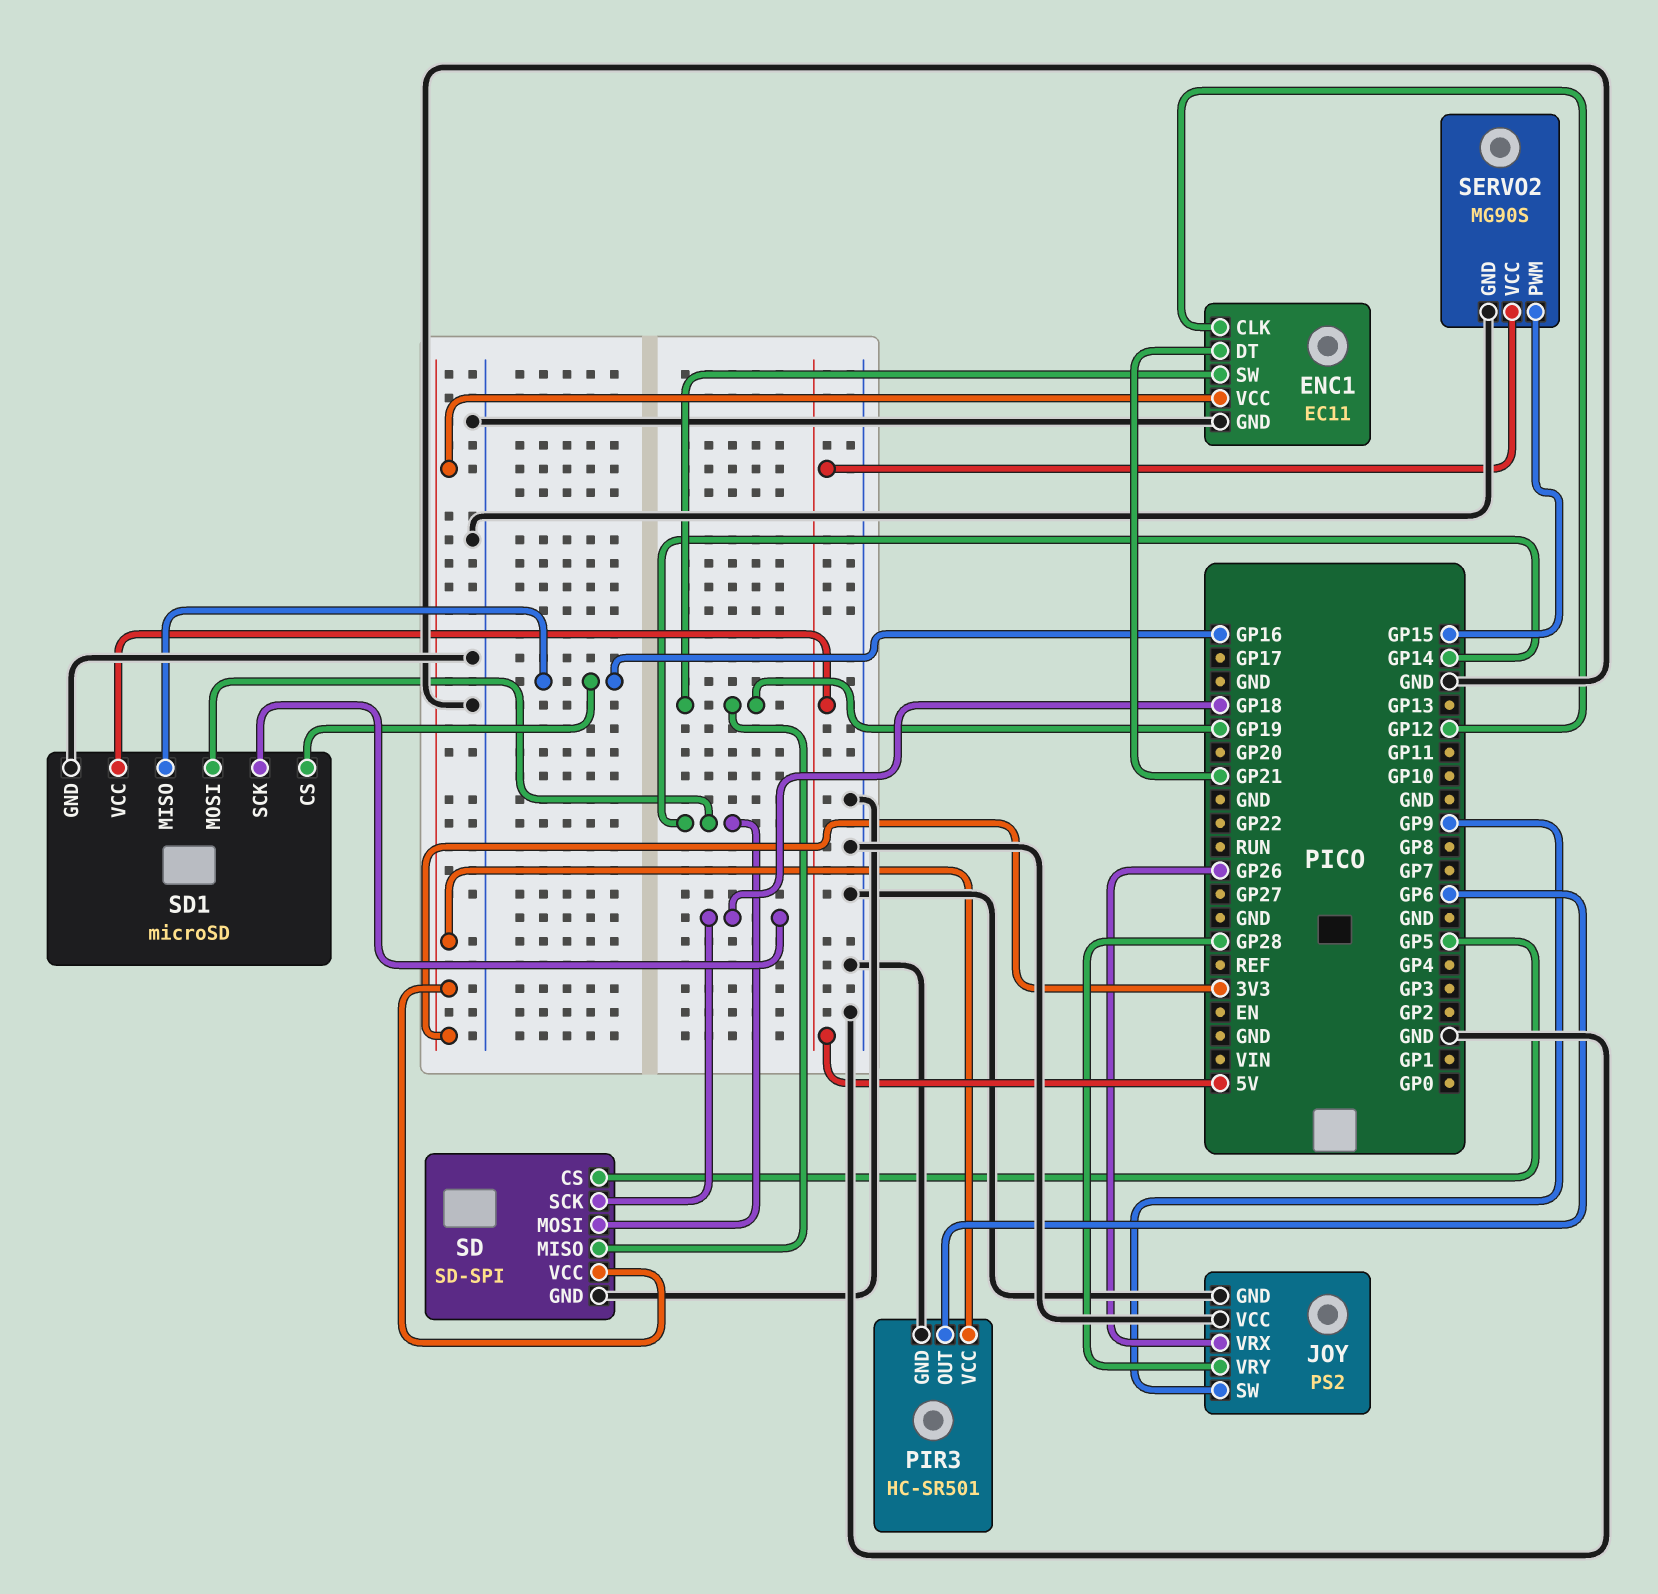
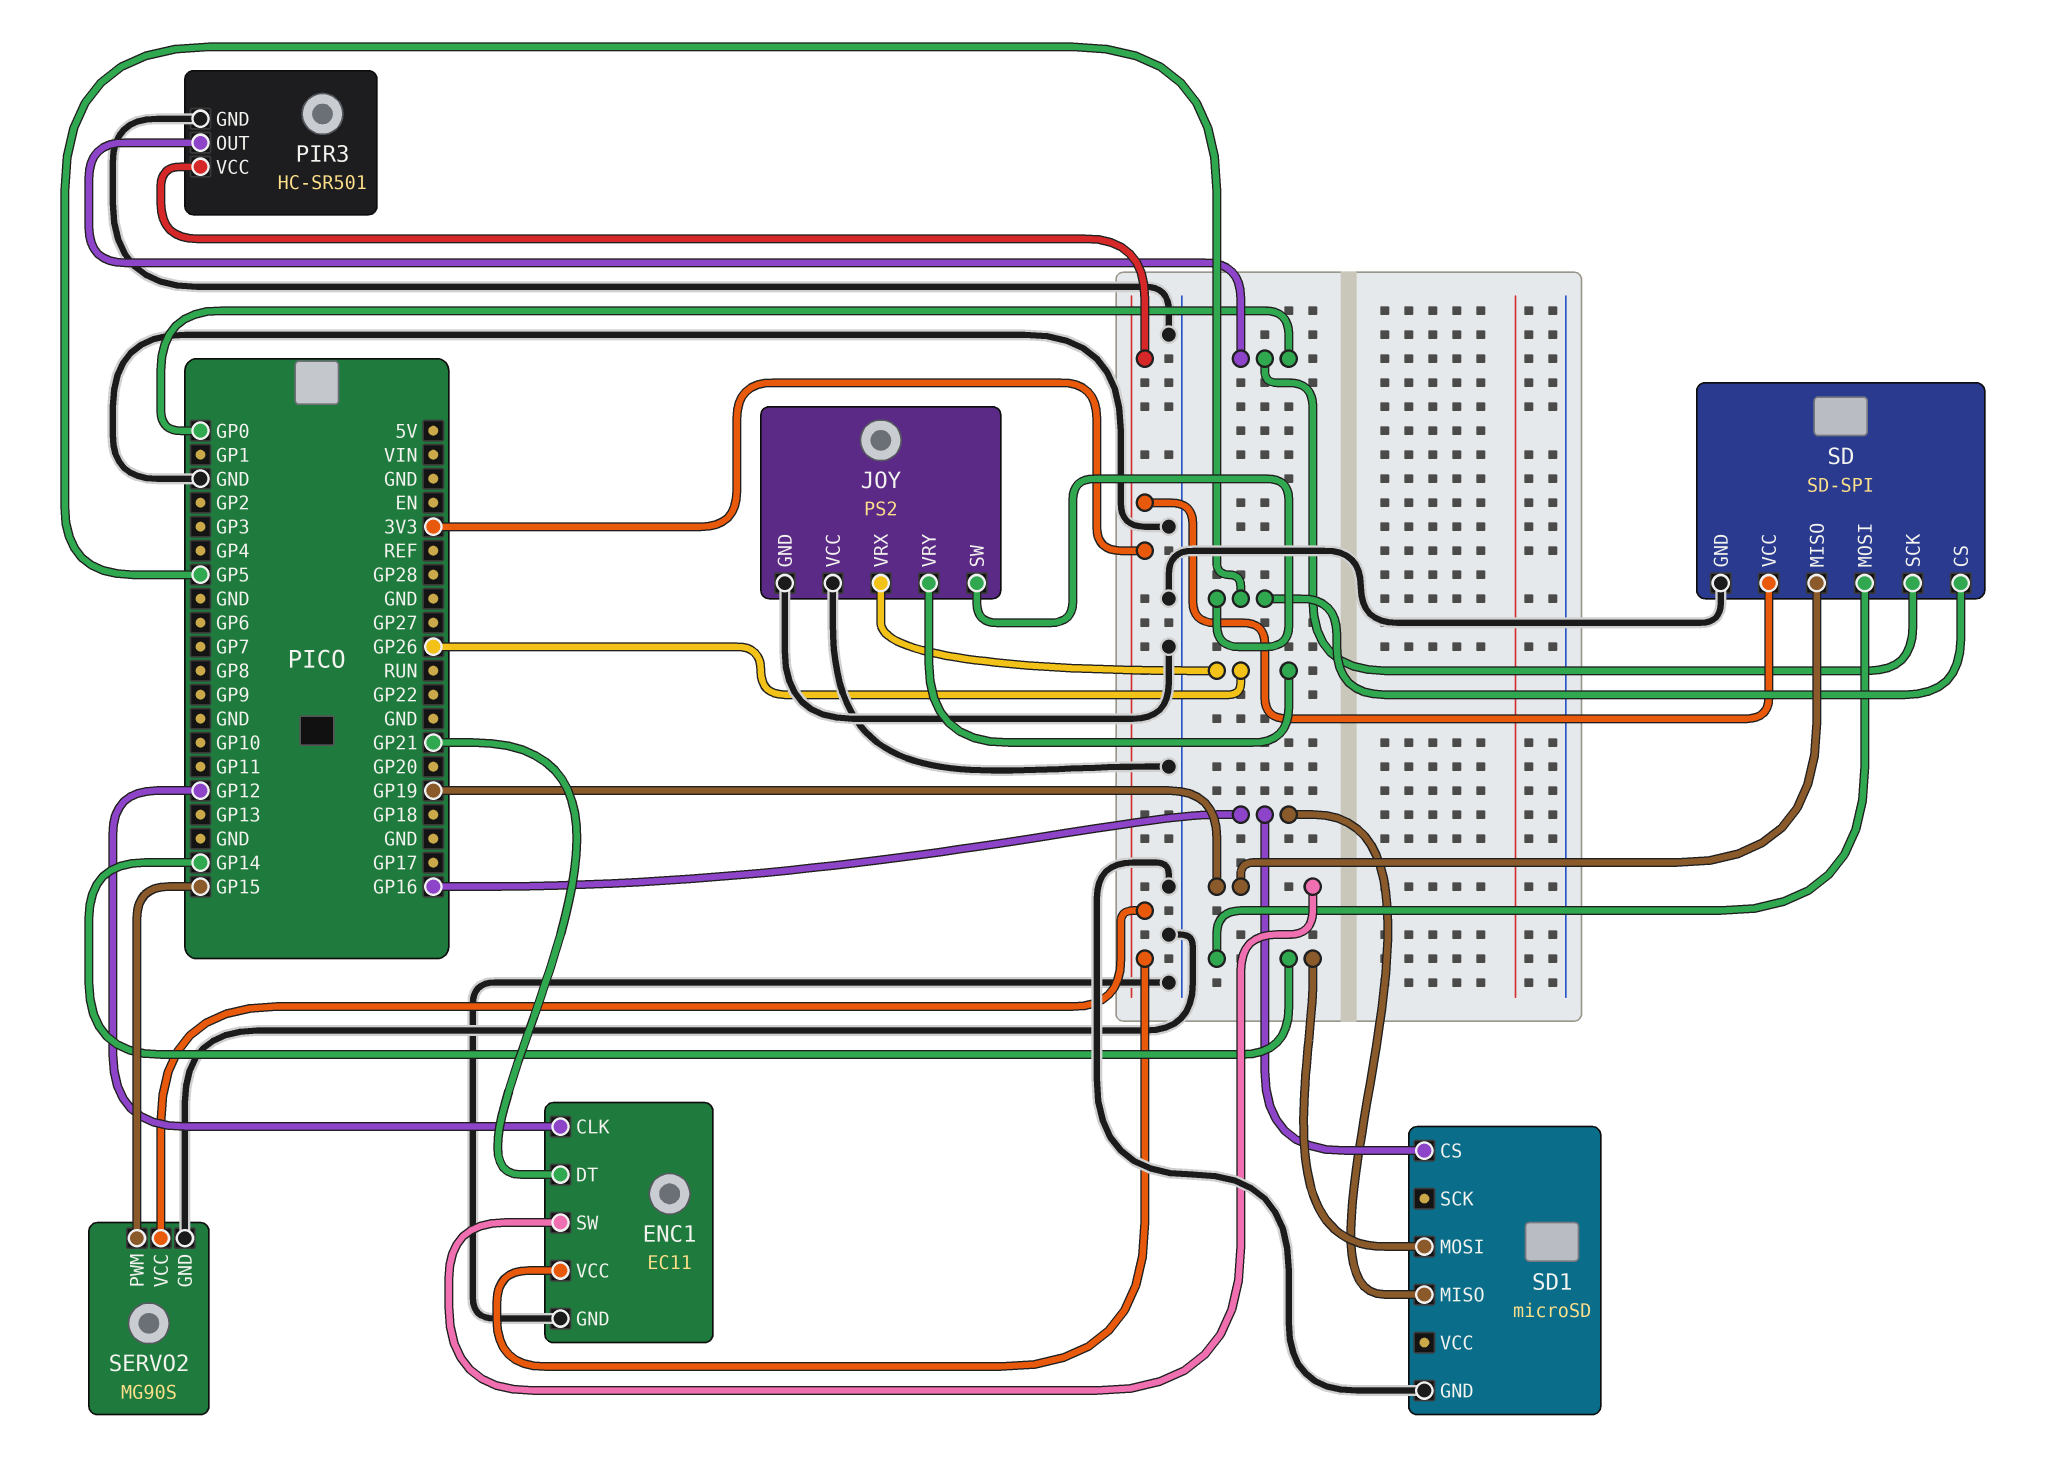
JOY pin SW: GP9 -> GP5
JOY pin VRY: GP28 -> GP26
PIR3 pin OUT: GP6 -> GP0
SD pin SCK: GP18 -> GP0
SD1 pin SCK: GP18 -> none
SD1 pin VCC: 5V -> none
SERVO2 pin VCC: 5V -> 3V3

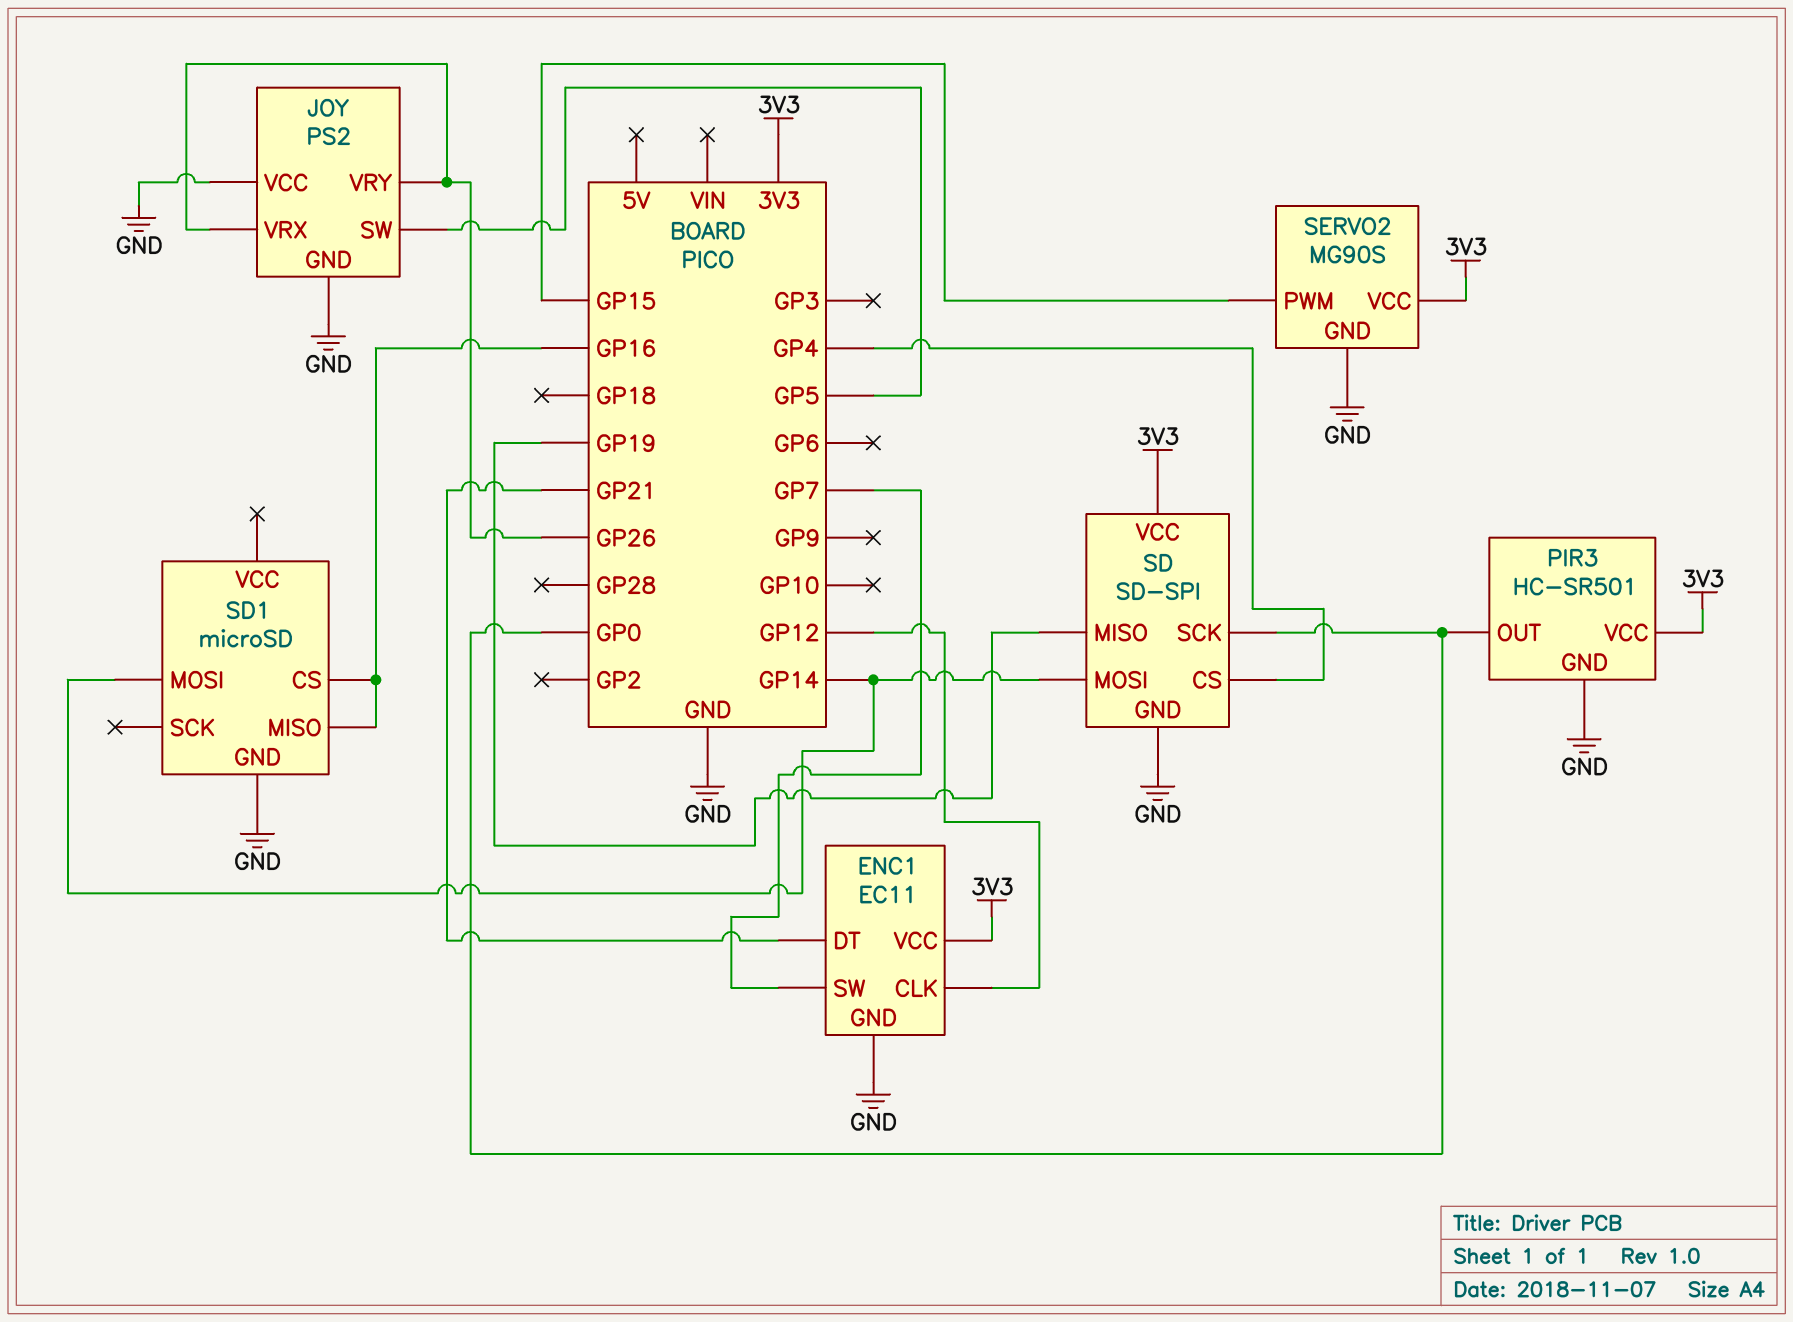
ENC1 pin SW: GP19 -> GP7
SD pin CS: GP5 -> GP4

